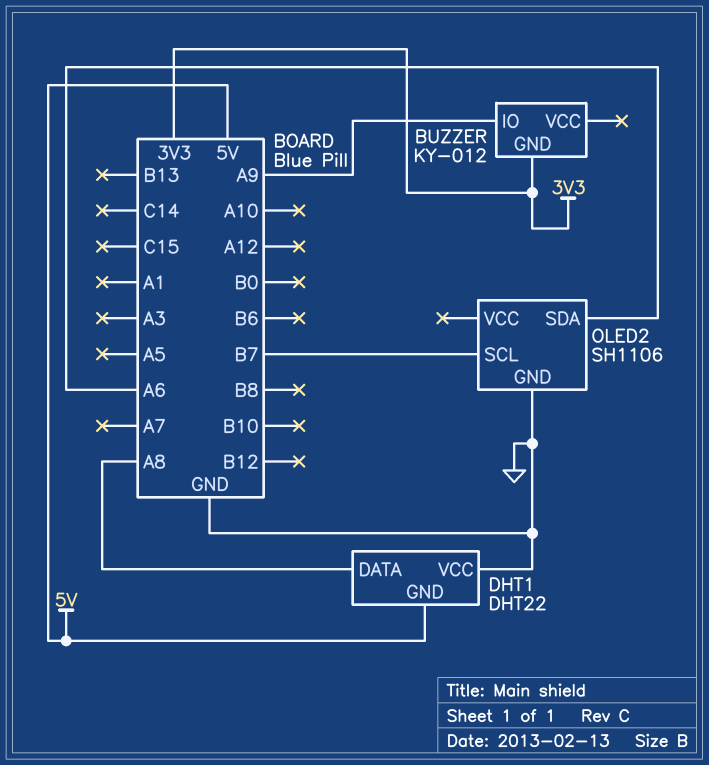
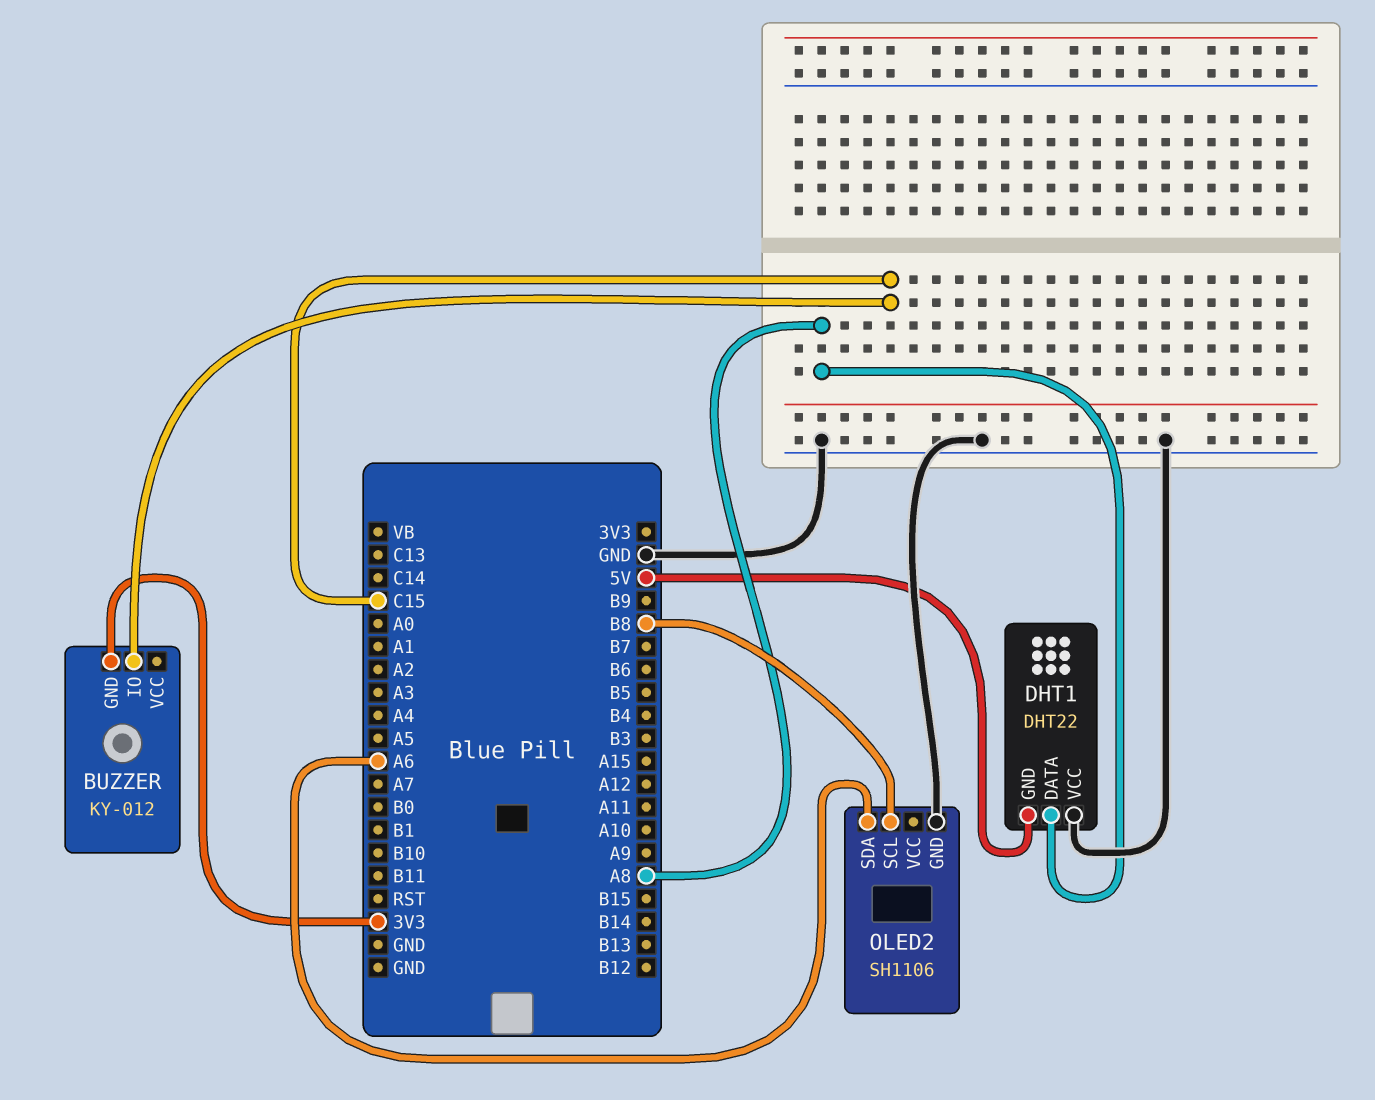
BUZZER pin IO: A9 -> C15
OLED2 pin SCL: B7 -> B8

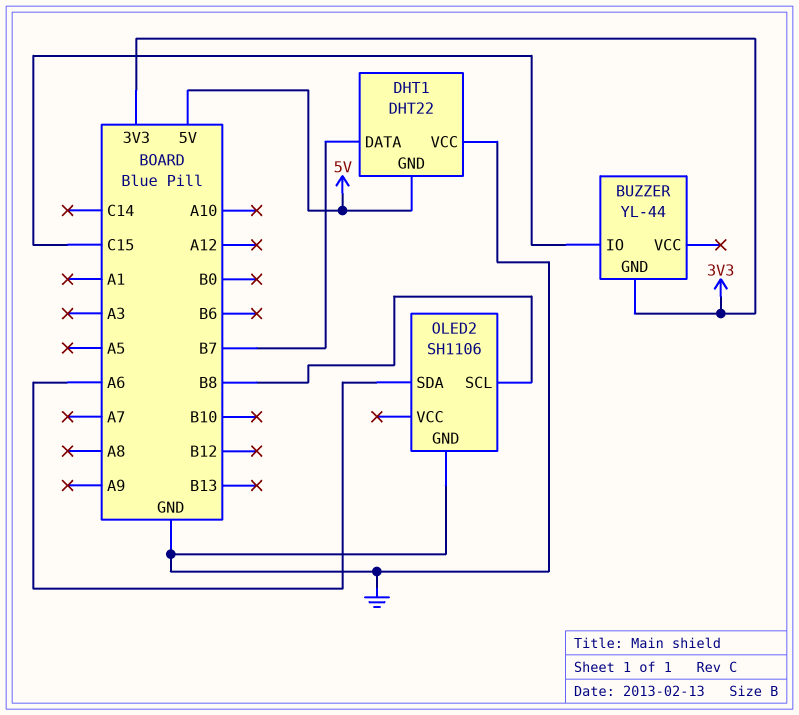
BUZZER: KY-012 -> YL-44
DHT1 pin DATA: A8 -> B7

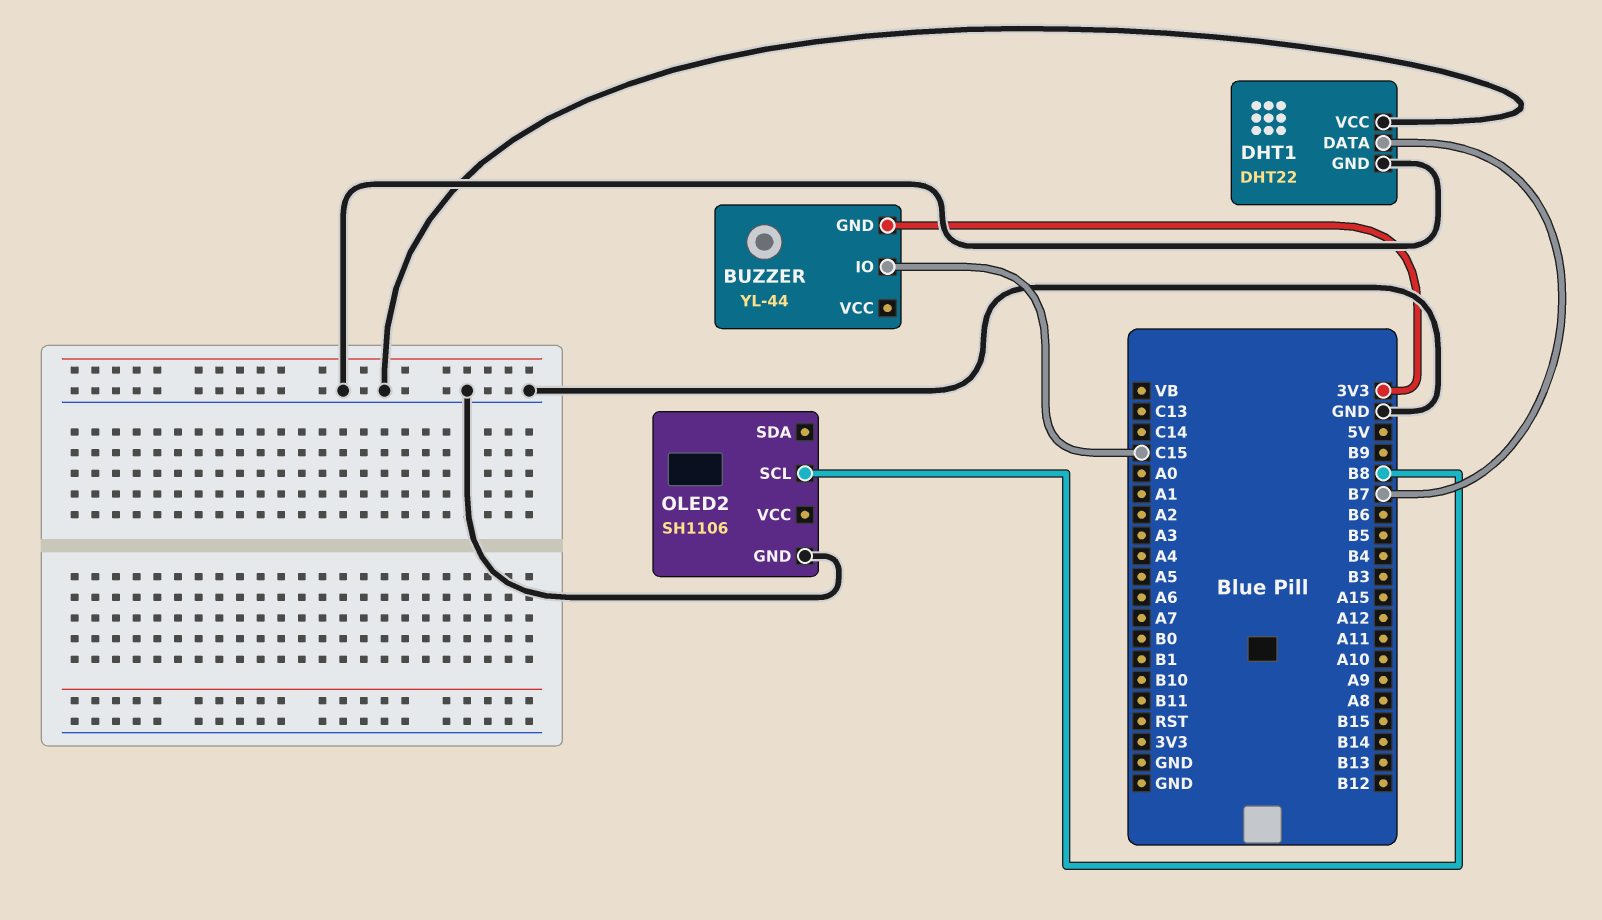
DHT1 pin GND: 5V -> GND
OLED2 pin SDA: A6 -> none

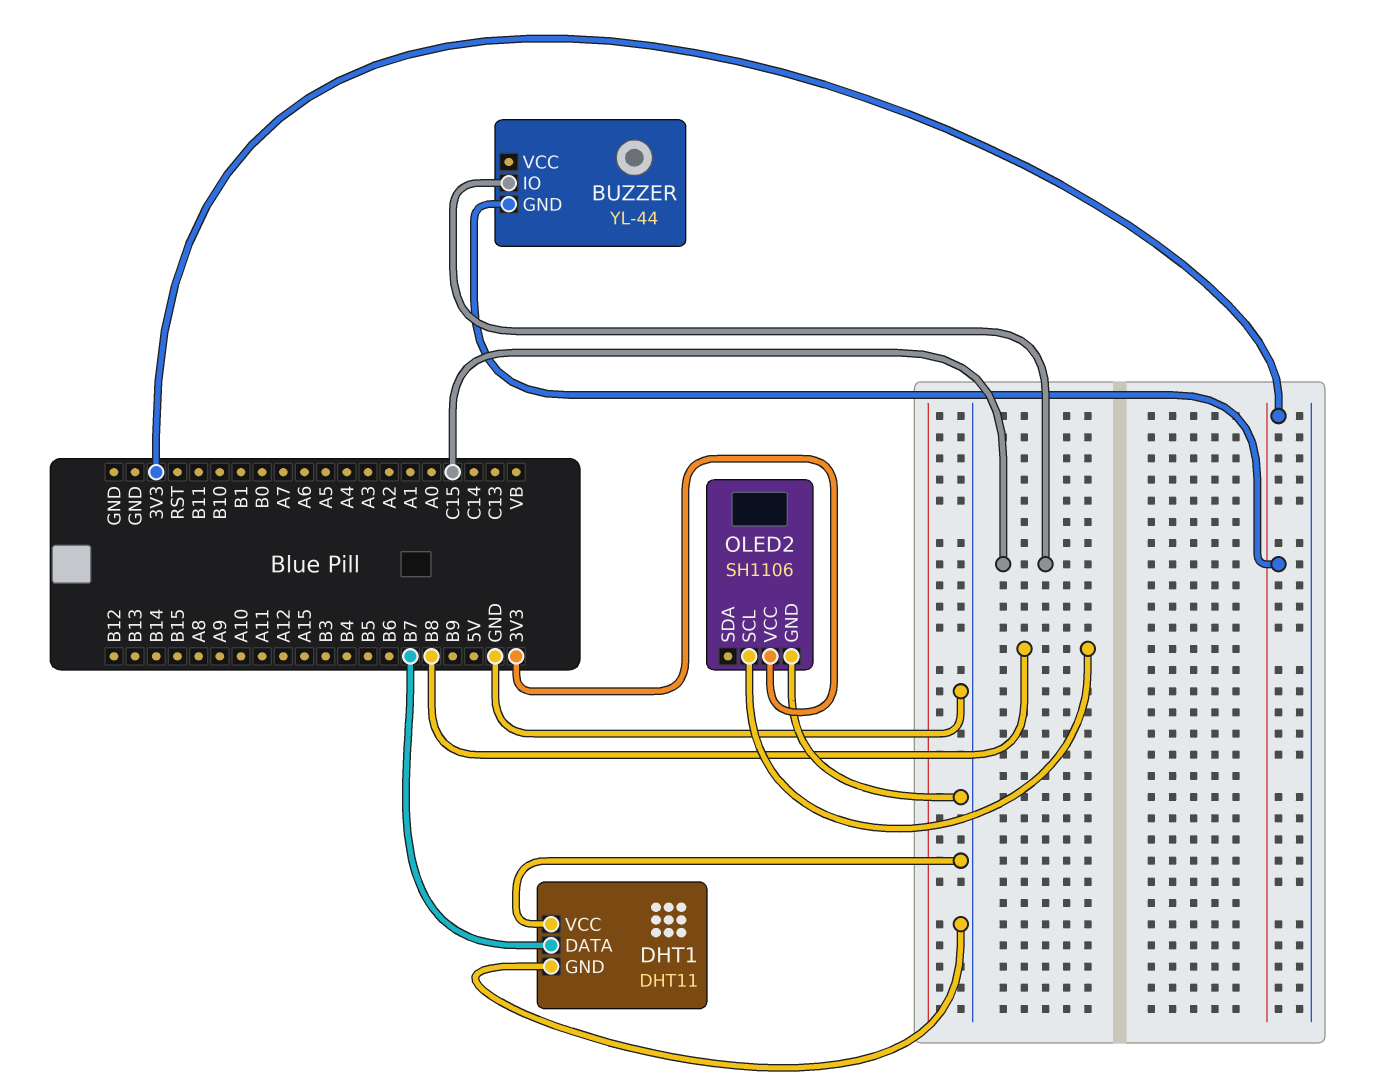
DHT1: DHT22 -> DHT11
OLED2 pin VCC: none -> 3V3

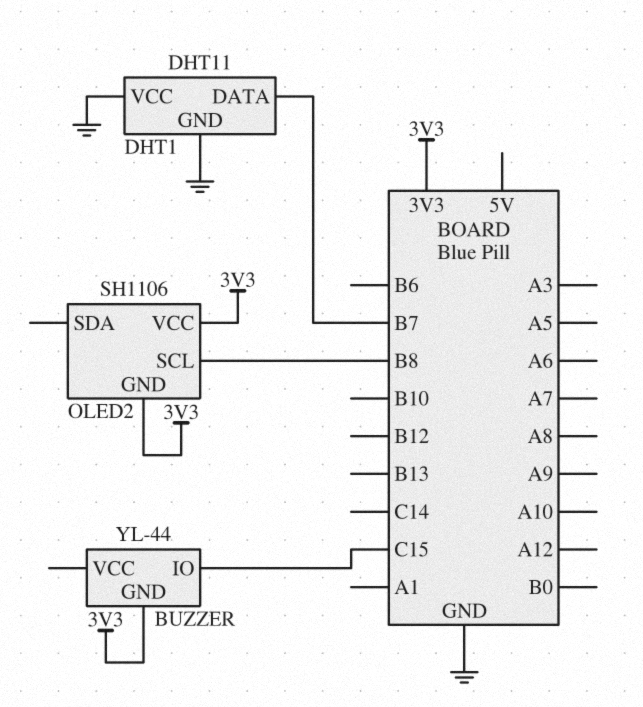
OLED2 pin GND: GND -> 3V3

